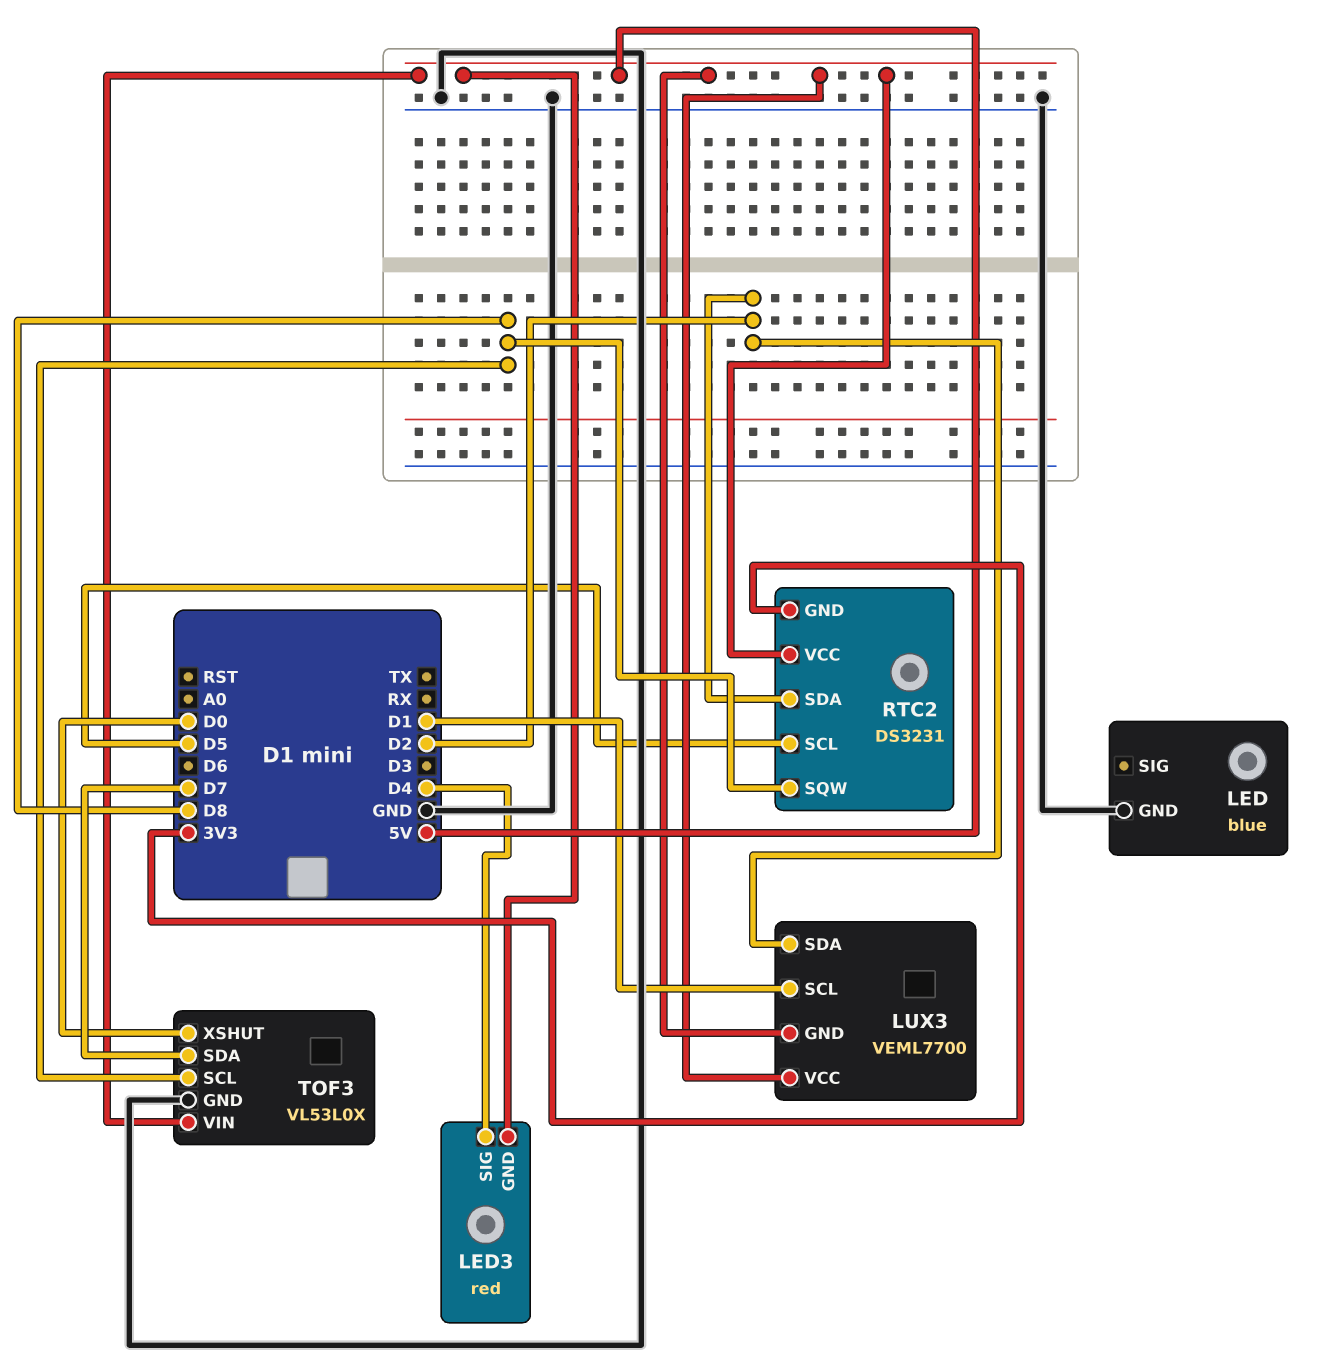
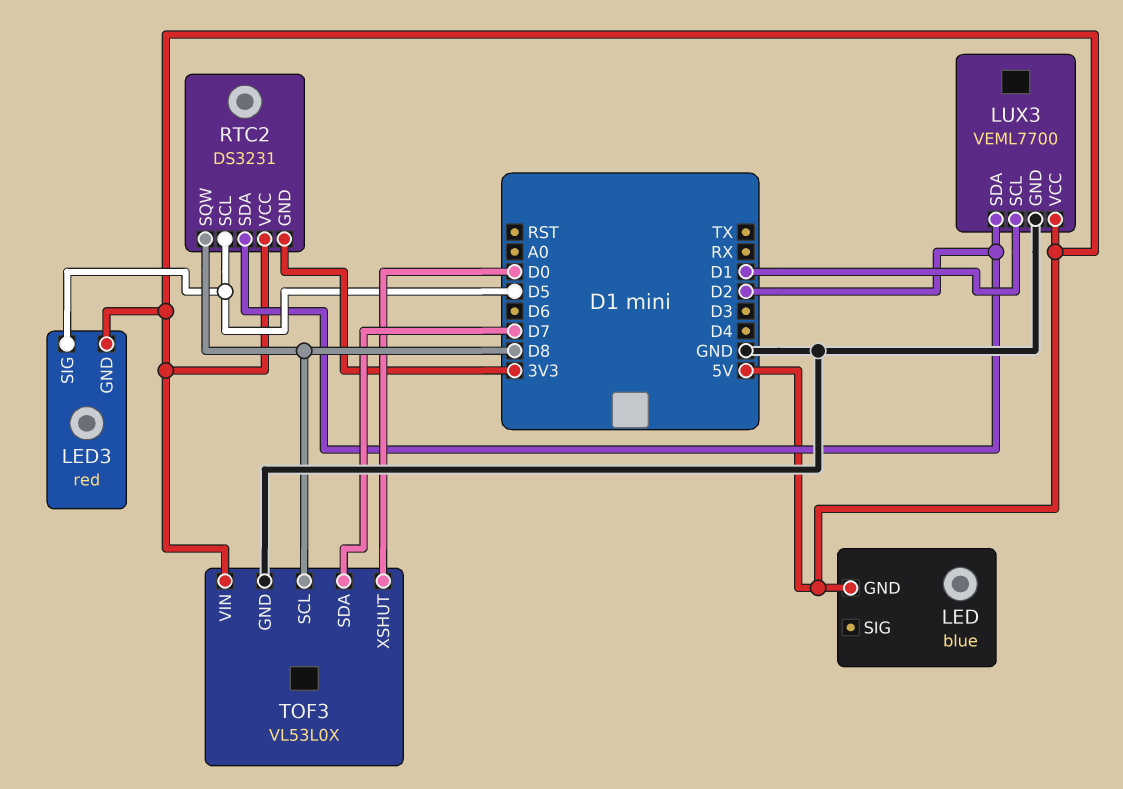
LED pin GND: GND -> 5V
LED3 pin SIG: D4 -> D5
LUX3 pin GND: 5V -> GND

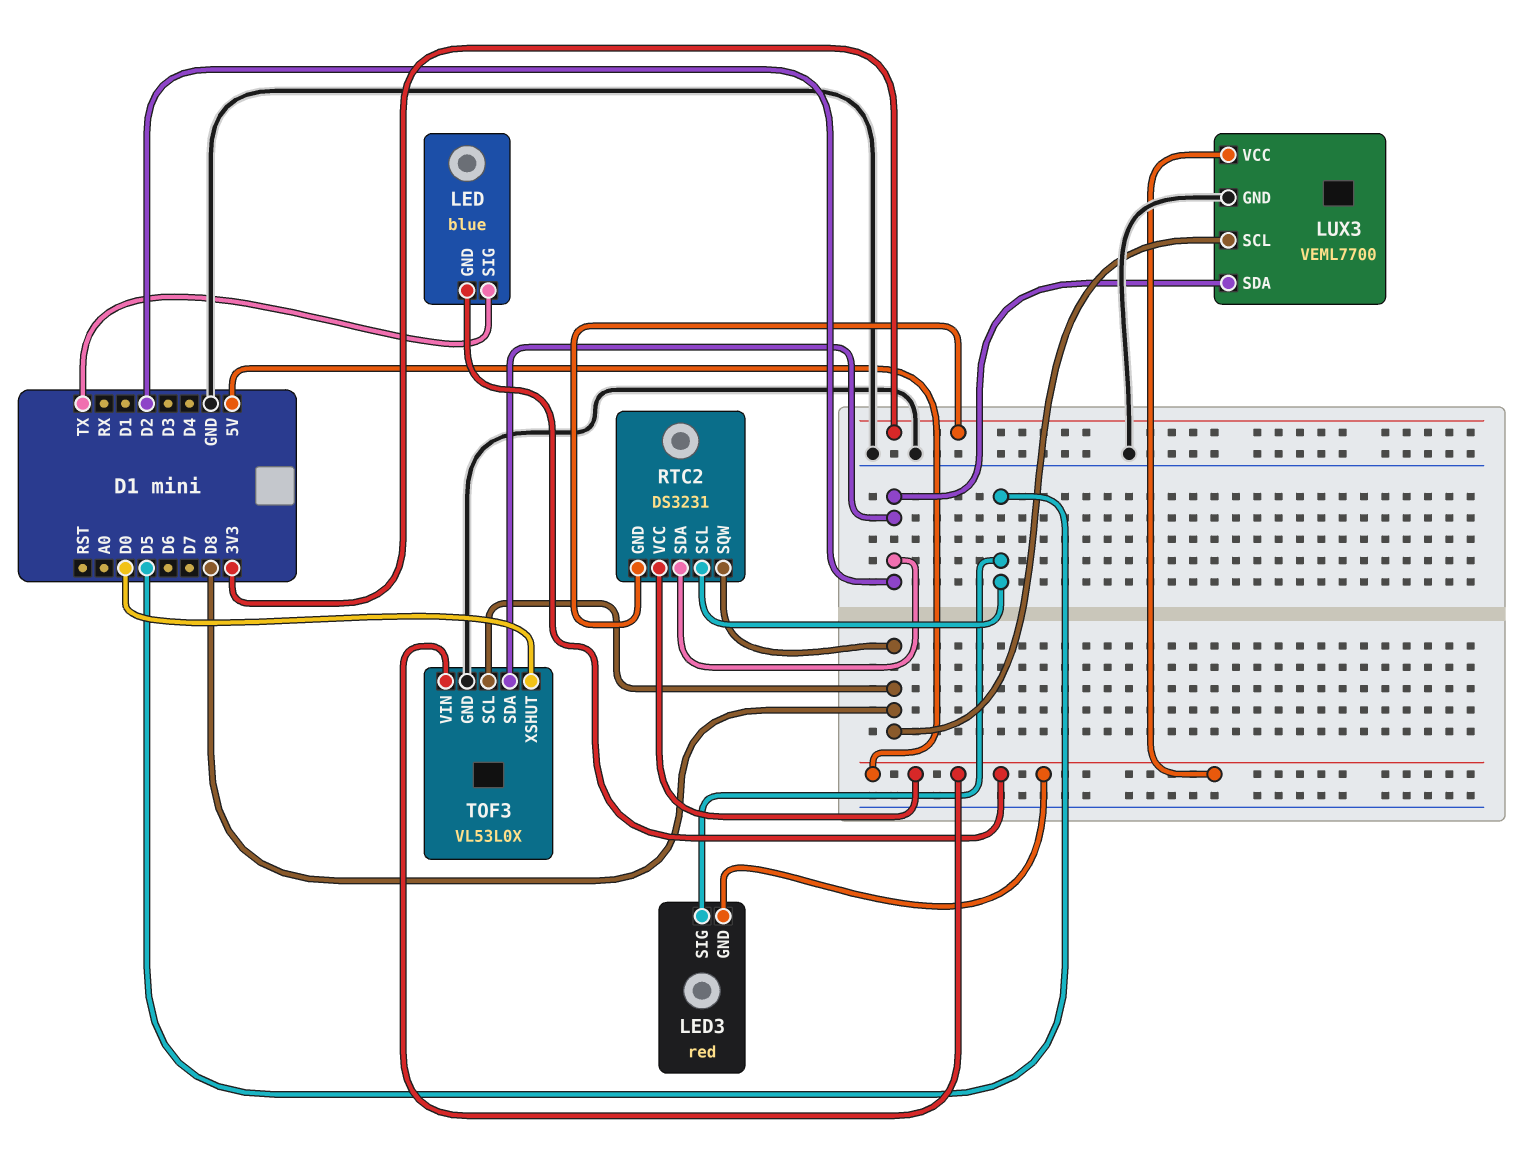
LED pin SIG: none -> TX
LUX3 pin SCL: D1 -> D8
TOF3 pin SDA: D7 -> D2

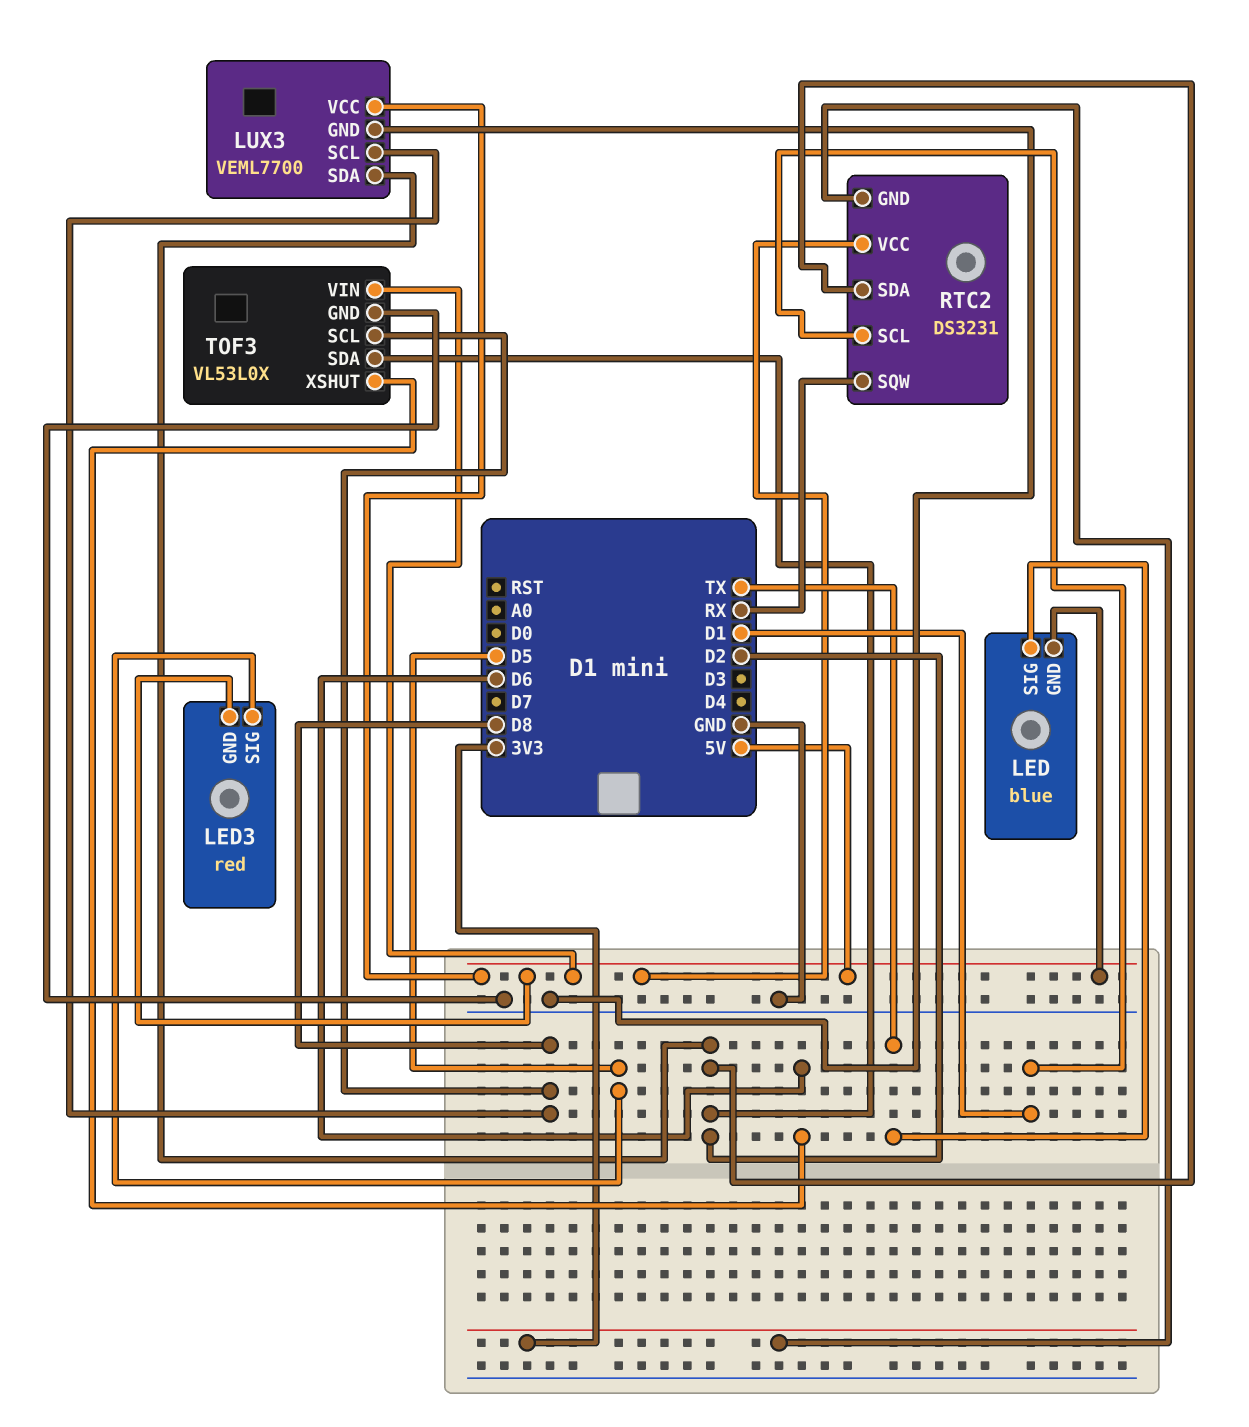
RTC2 pin SCL: D5 -> D1
RTC2 pin SQW: D8 -> RX
TOF3 pin XSHUT: D0 -> D6

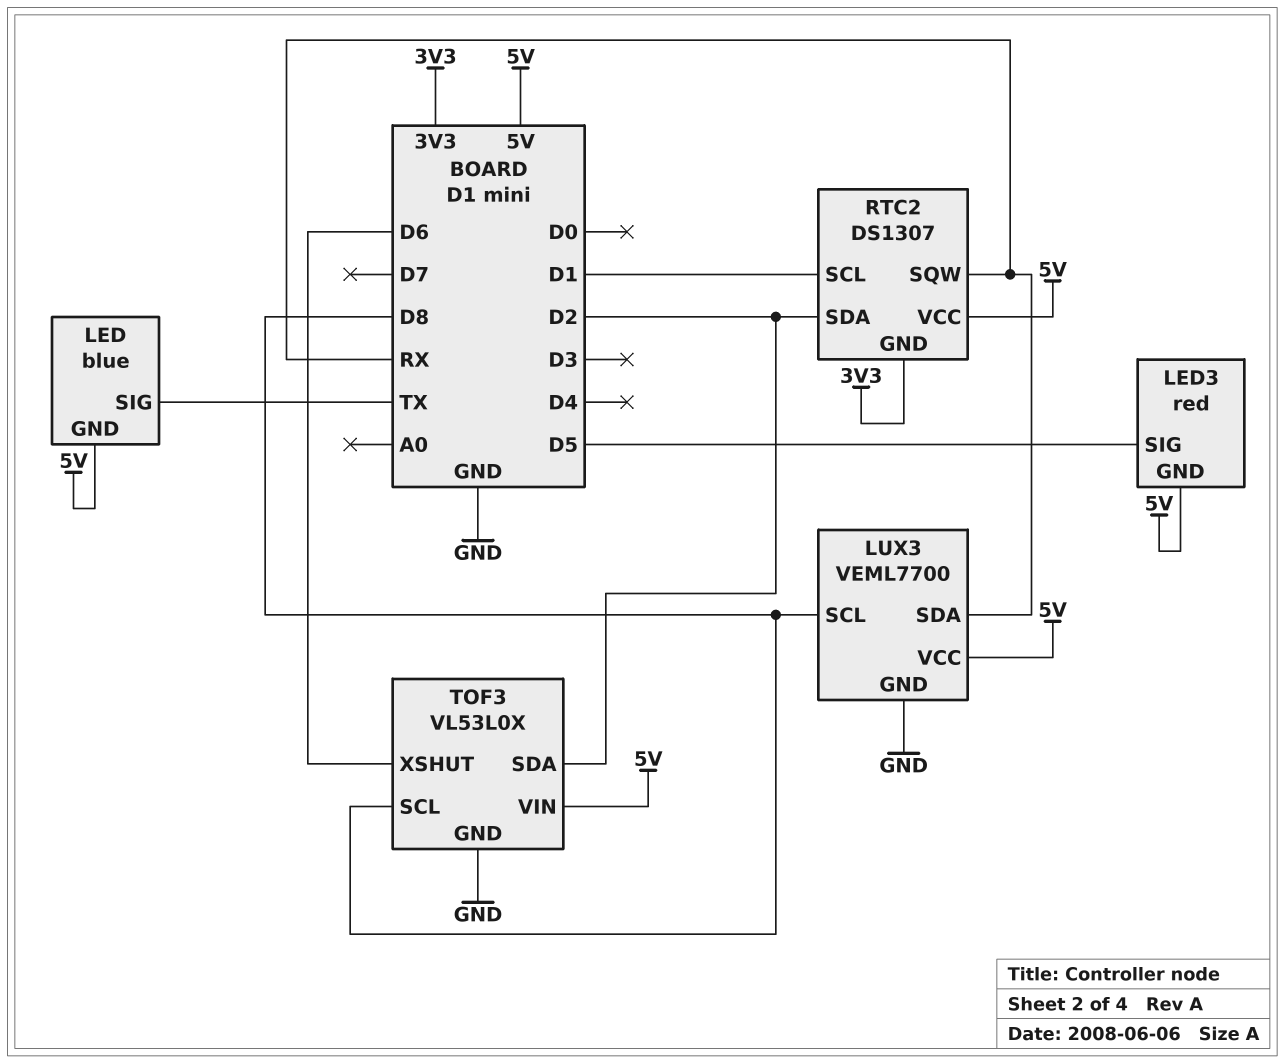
LUX3 pin SDA: D2 -> RX
RTC2: DS3231 -> DS1307

